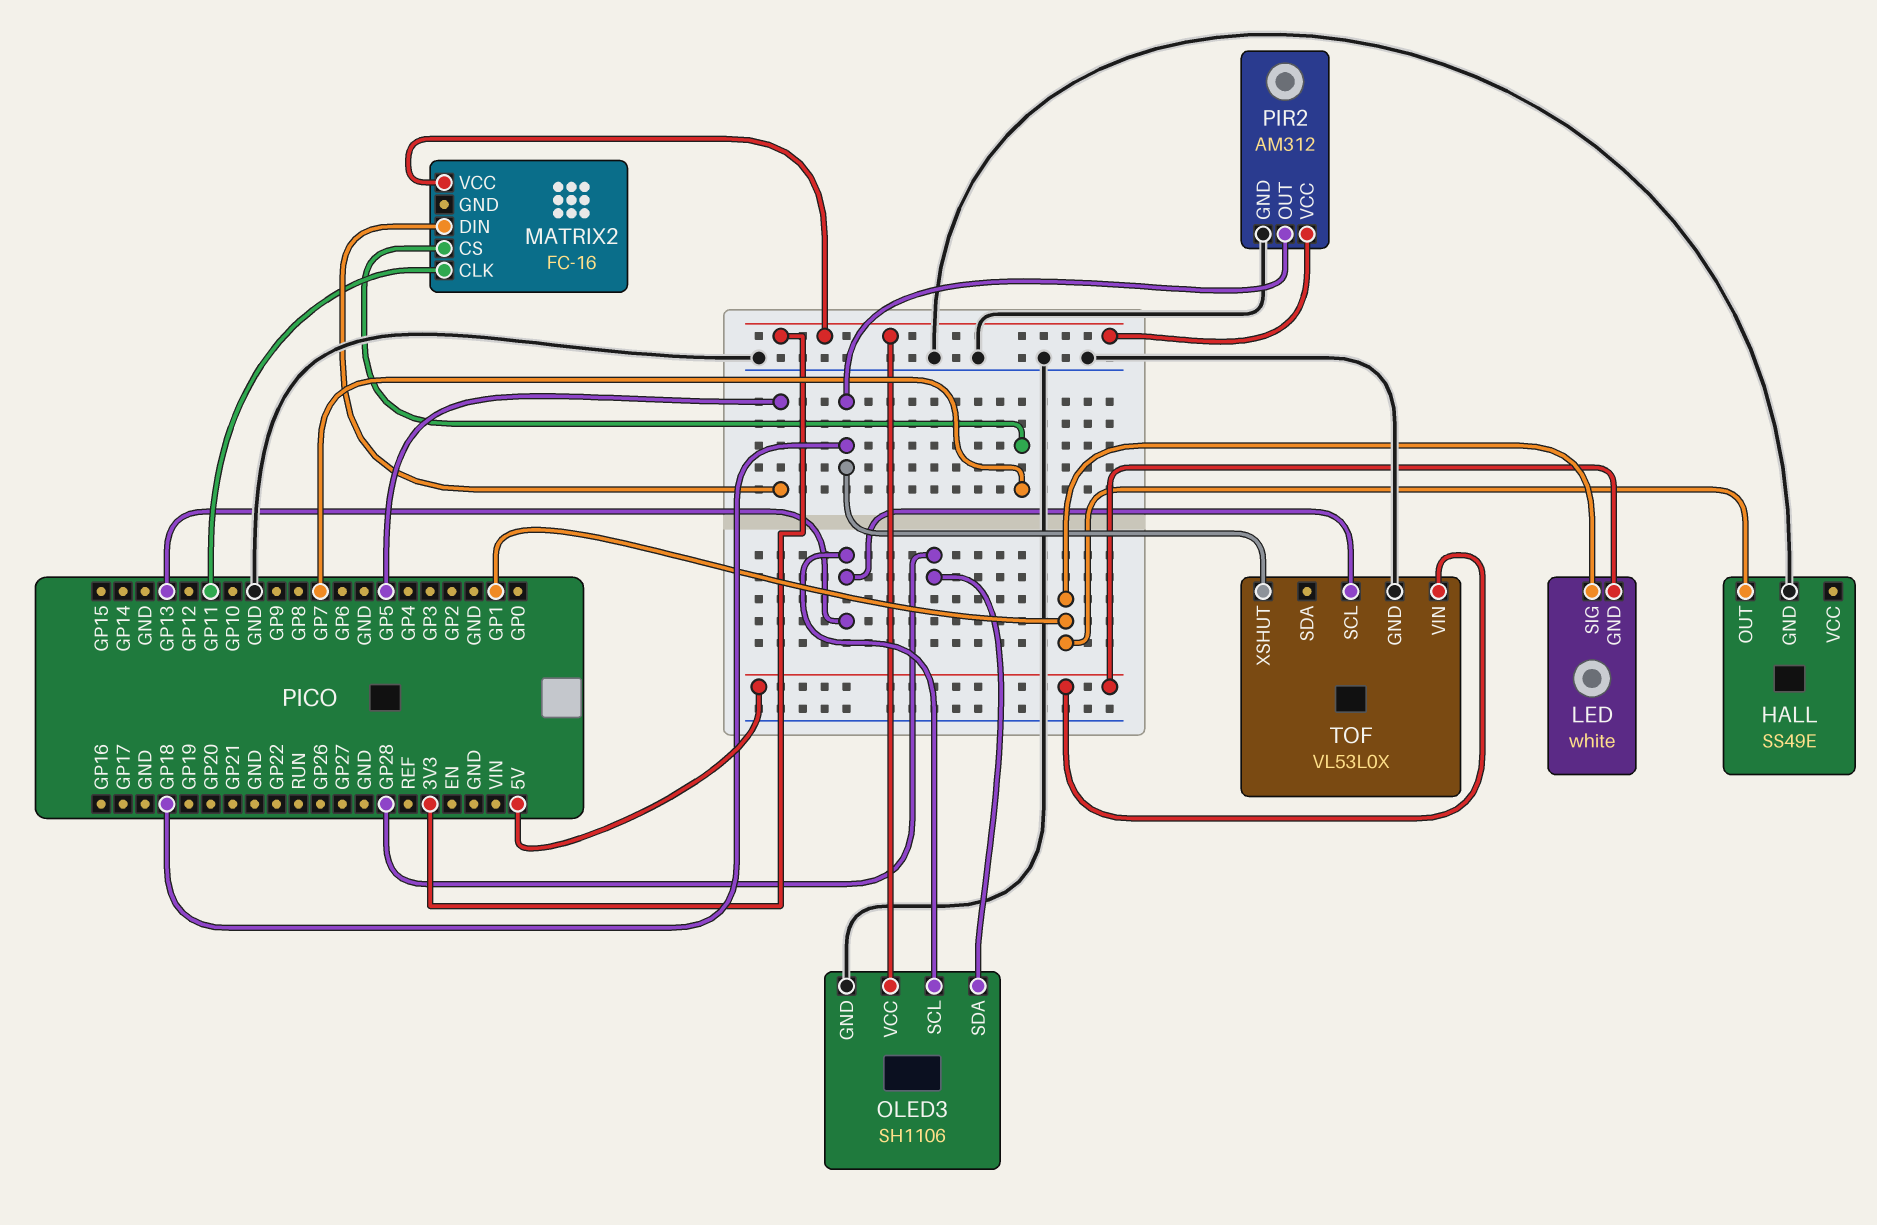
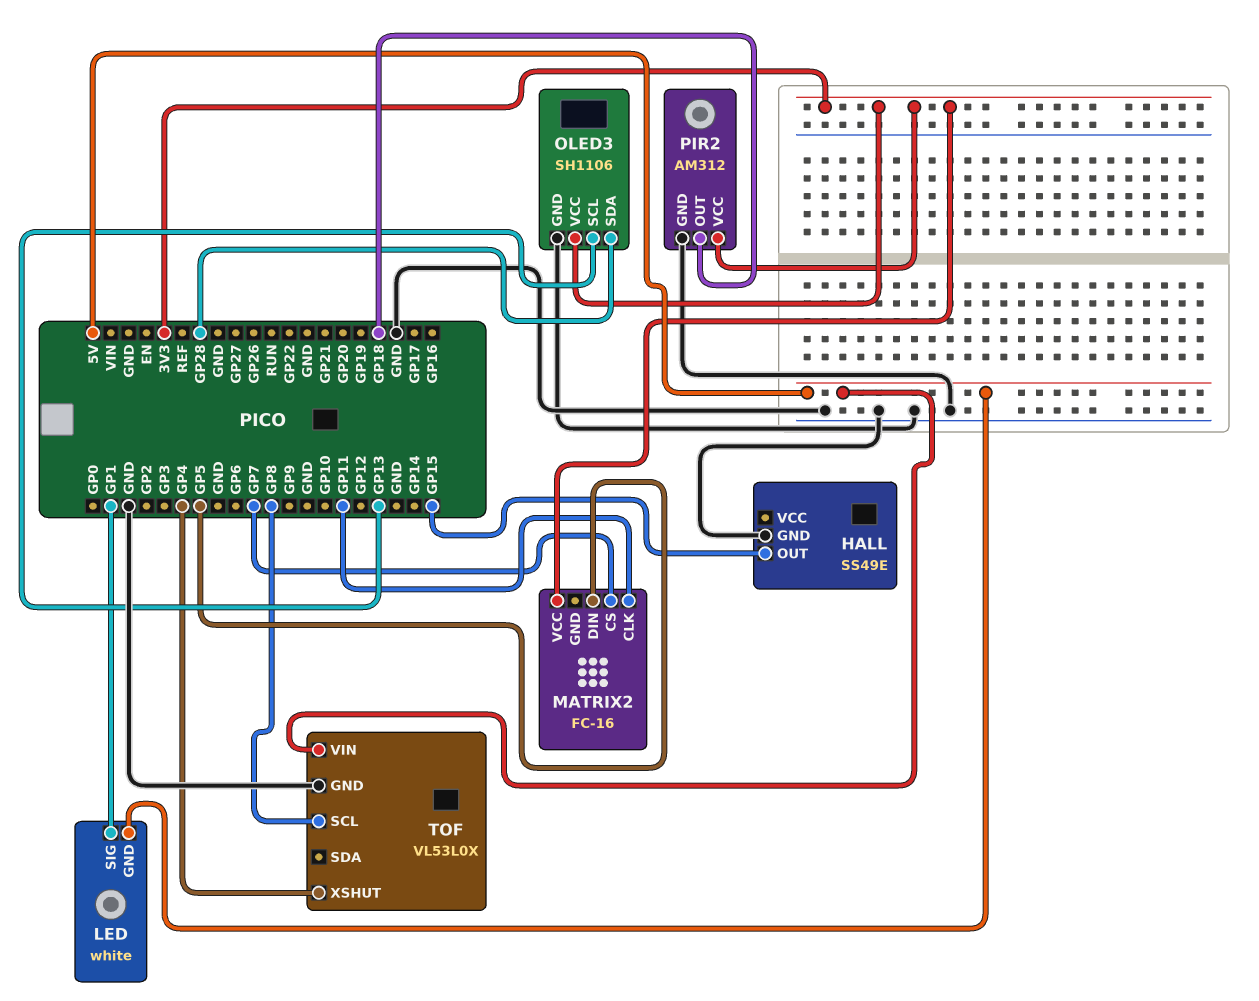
HALL pin OUT: GP1 -> GP15
TOF pin SCL: GP13 -> GP8
TOF pin XSHUT: GP18 -> GP4

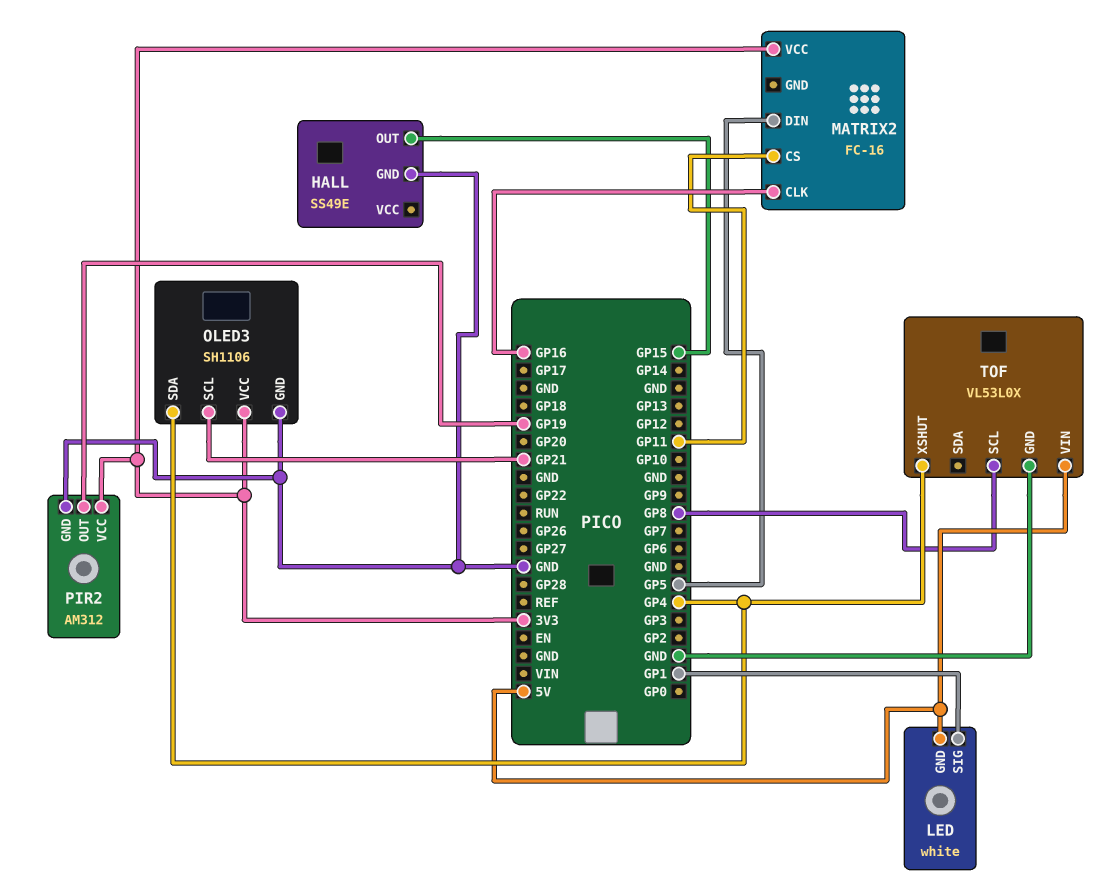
MATRIX2 pin CLK: GP11 -> GP16
MATRIX2 pin CS: GP7 -> GP11
OLED3 pin SCL: GP13 -> GP21
OLED3 pin SDA: GP28 -> GP4
PIR2 pin OUT: GP18 -> GP19

